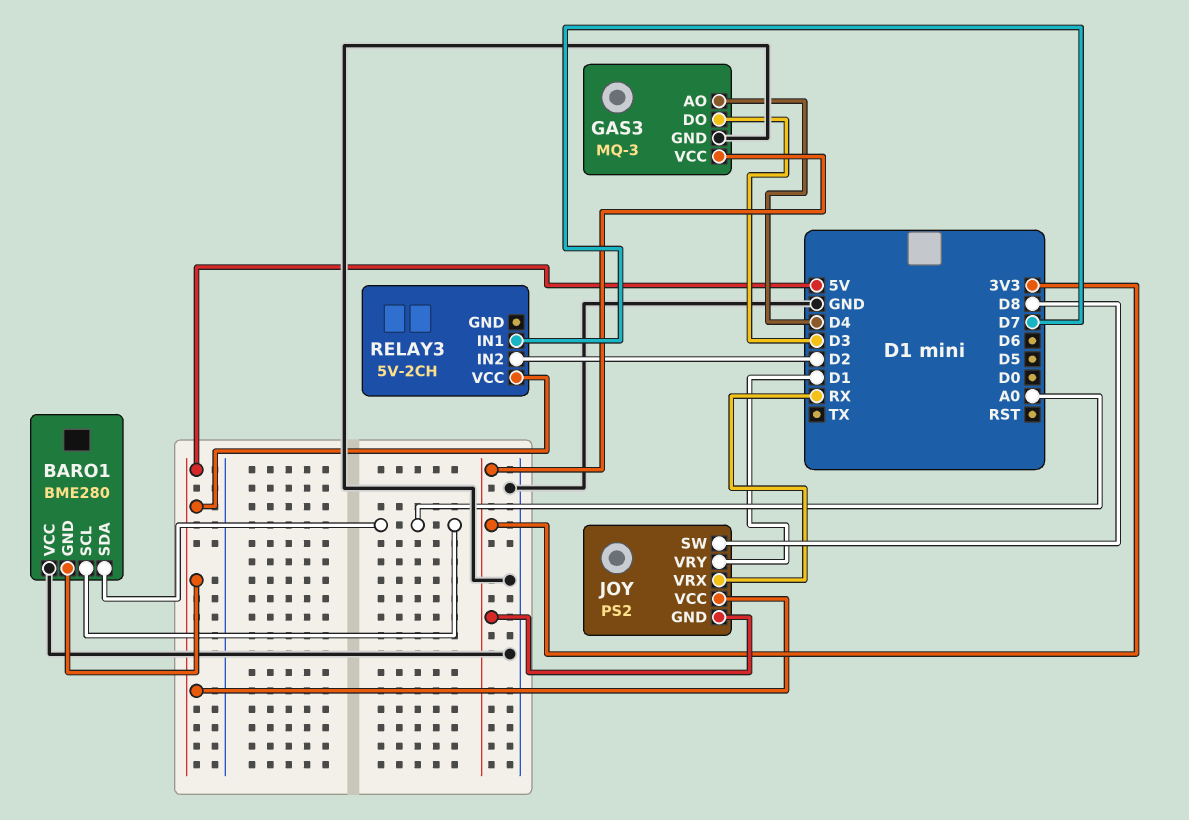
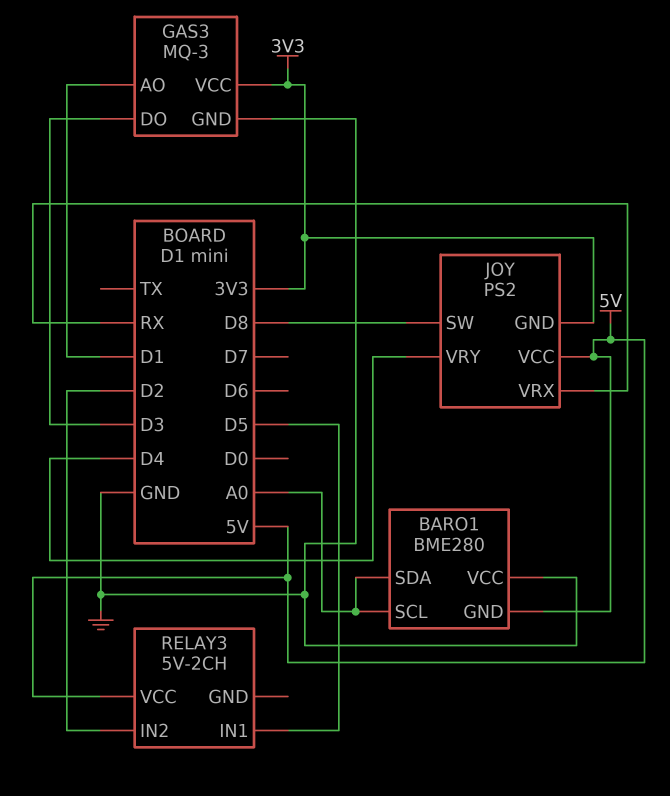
GAS3 pin AO: D4 -> D1
JOY pin VRY: D1 -> D4
RELAY3 pin IN1: D7 -> D5

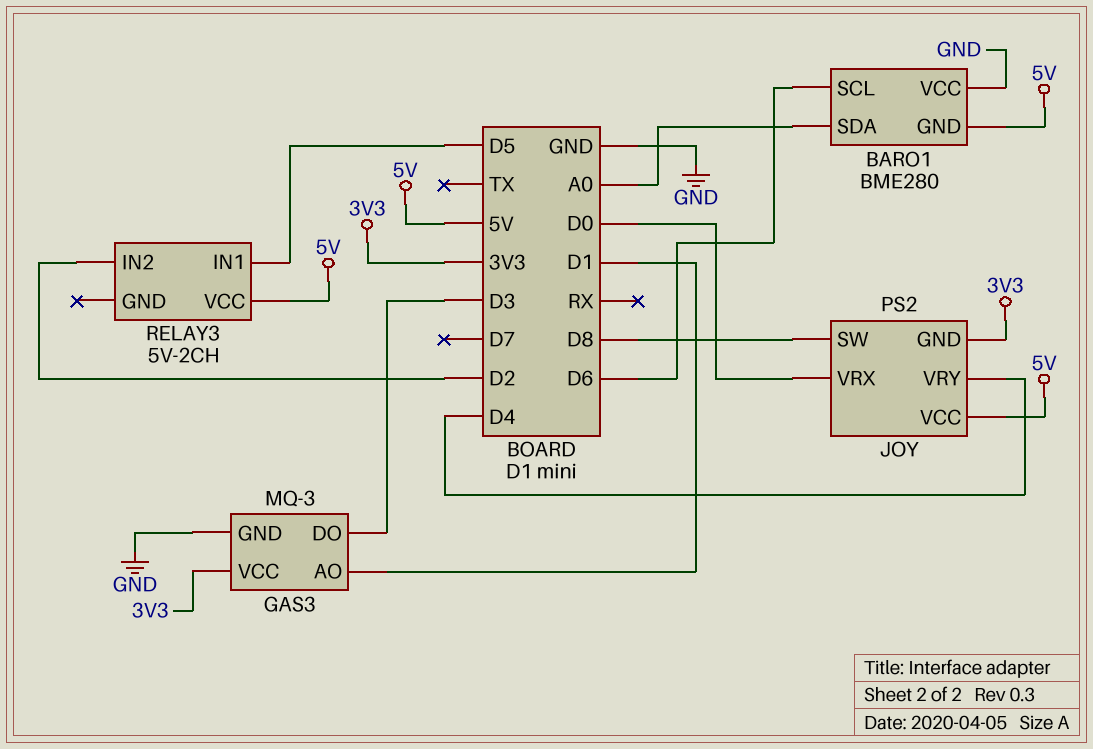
BARO1 pin SCL: A0 -> D6
JOY pin VRX: RX -> D0

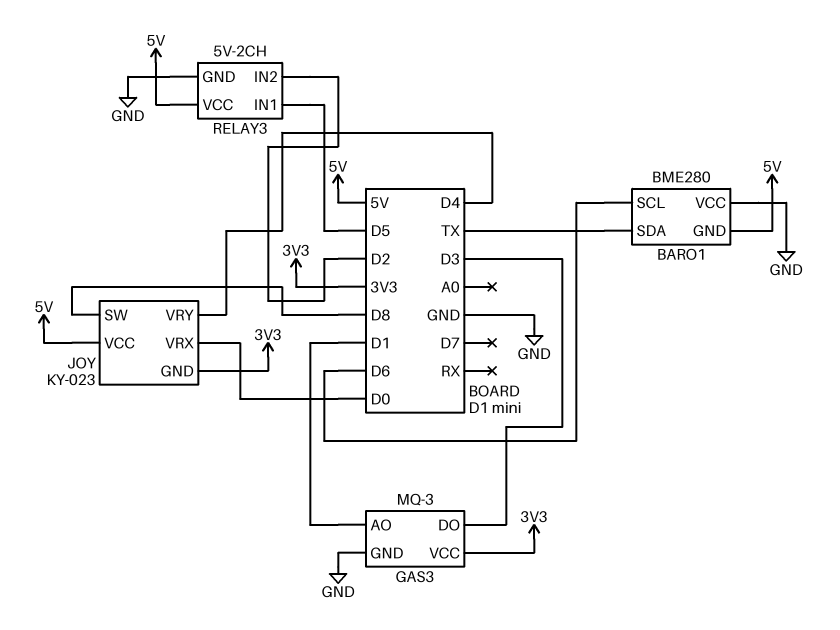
BARO1 pin SDA: A0 -> TX
JOY: PS2 -> KY-023
RELAY3 pin GND: none -> GND

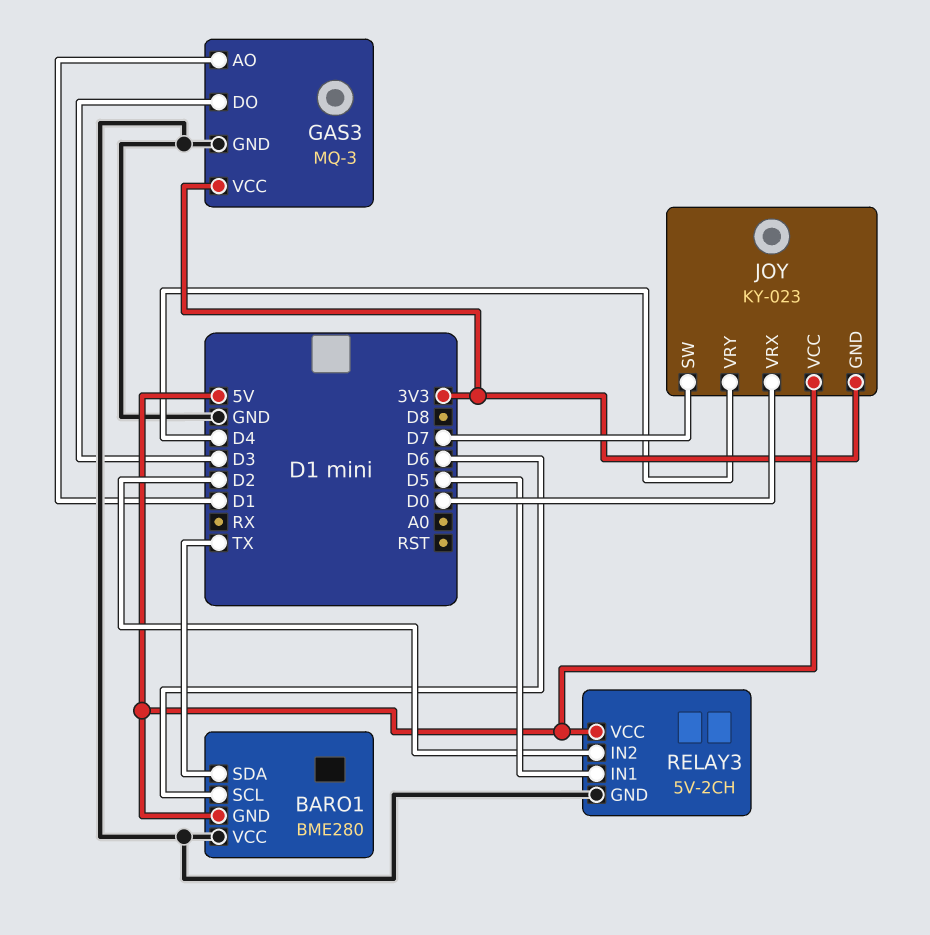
JOY pin SW: D8 -> D7

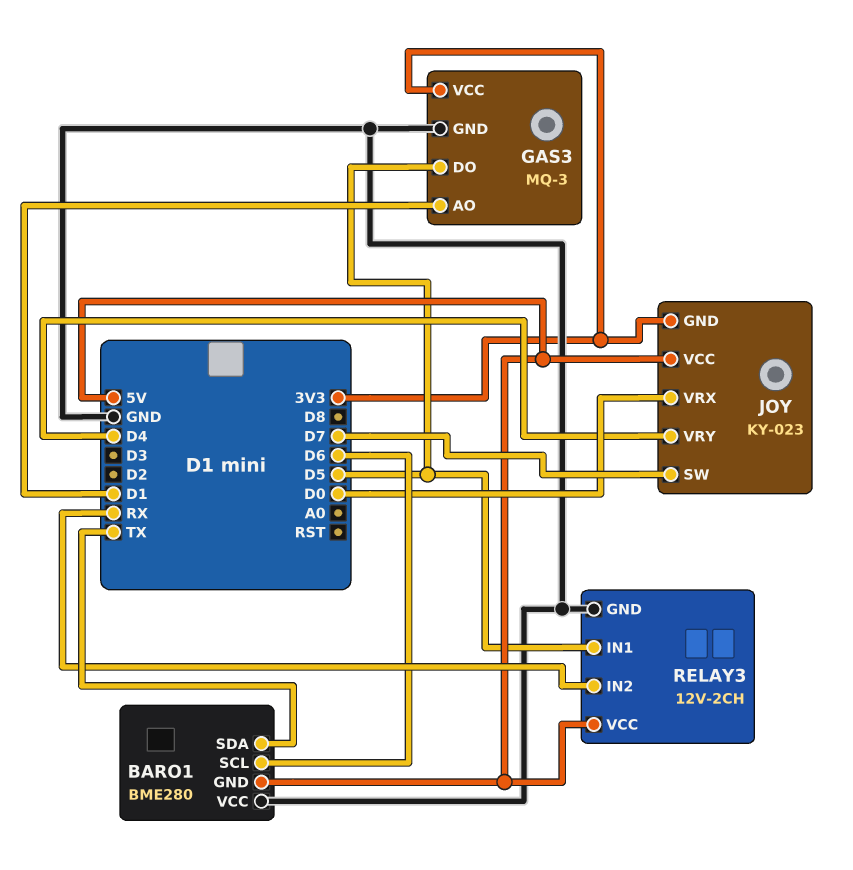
GAS3 pin DO: D3 -> D5
RELAY3: 5V-2CH -> 12V-2CH
RELAY3 pin IN2: D2 -> RX

